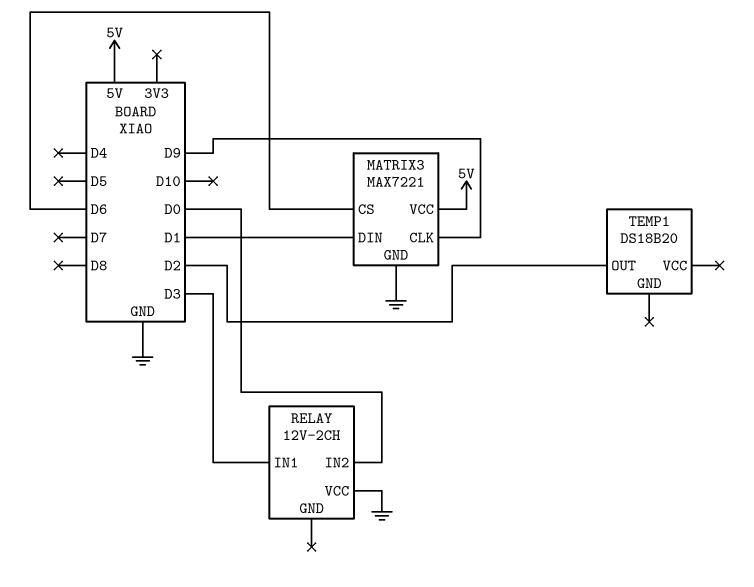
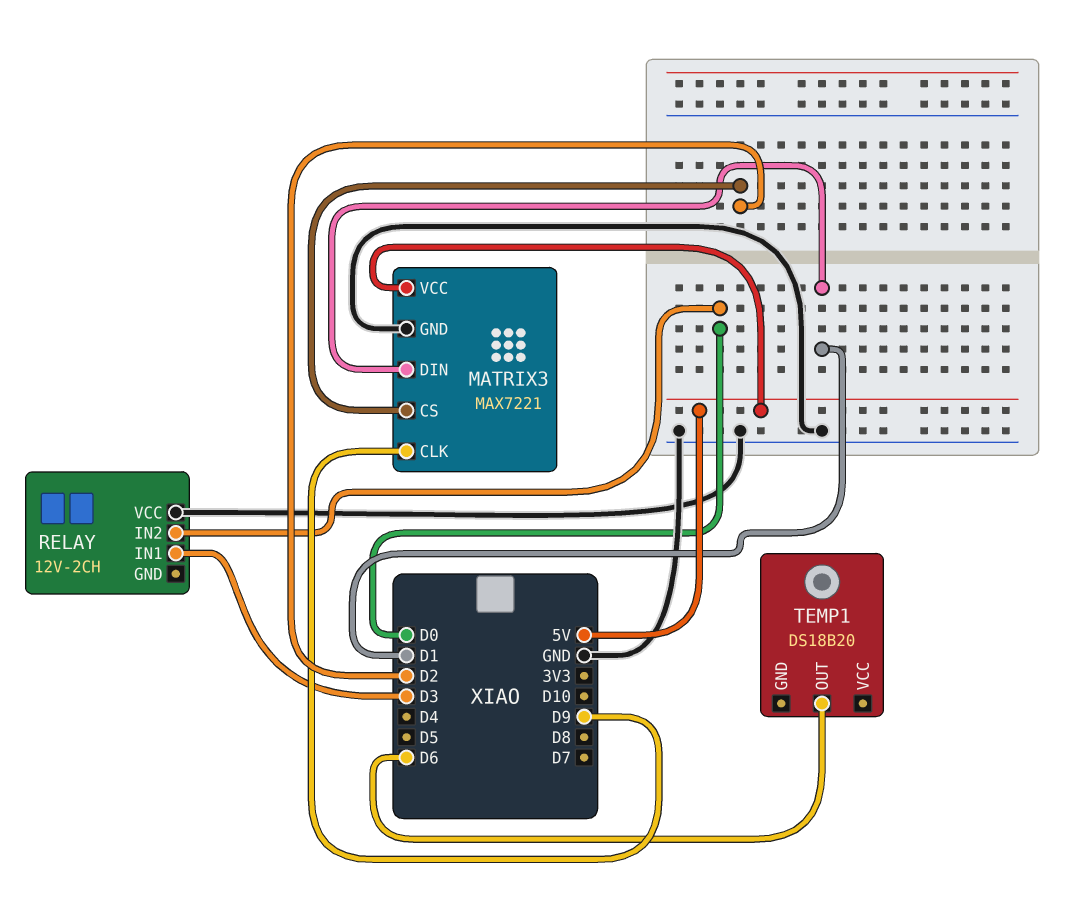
MATRIX3 pin CS: D6 -> D2
TEMP1 pin OUT: D2 -> D6

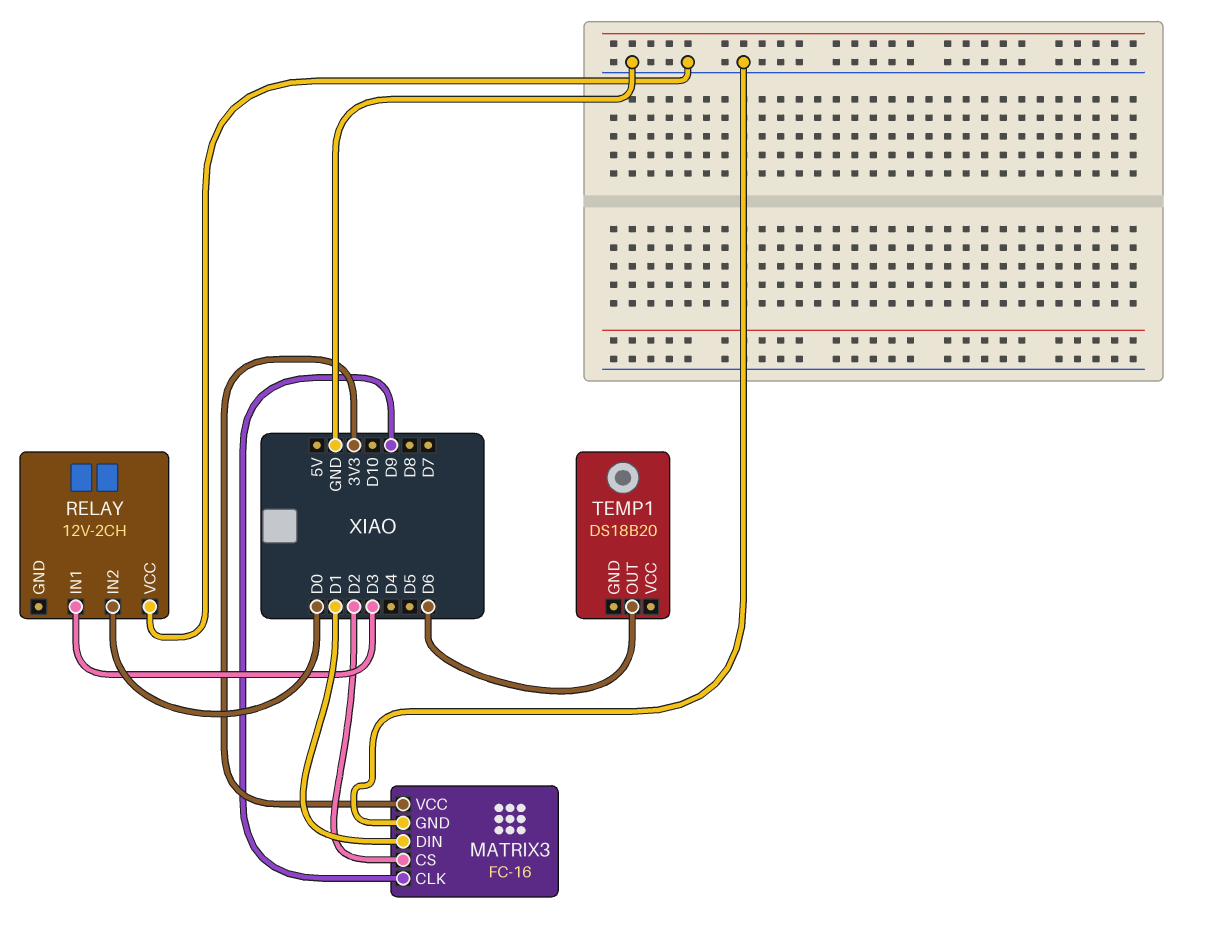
MATRIX3: MAX7221 -> FC-16
MATRIX3 pin VCC: 5V -> 3V3

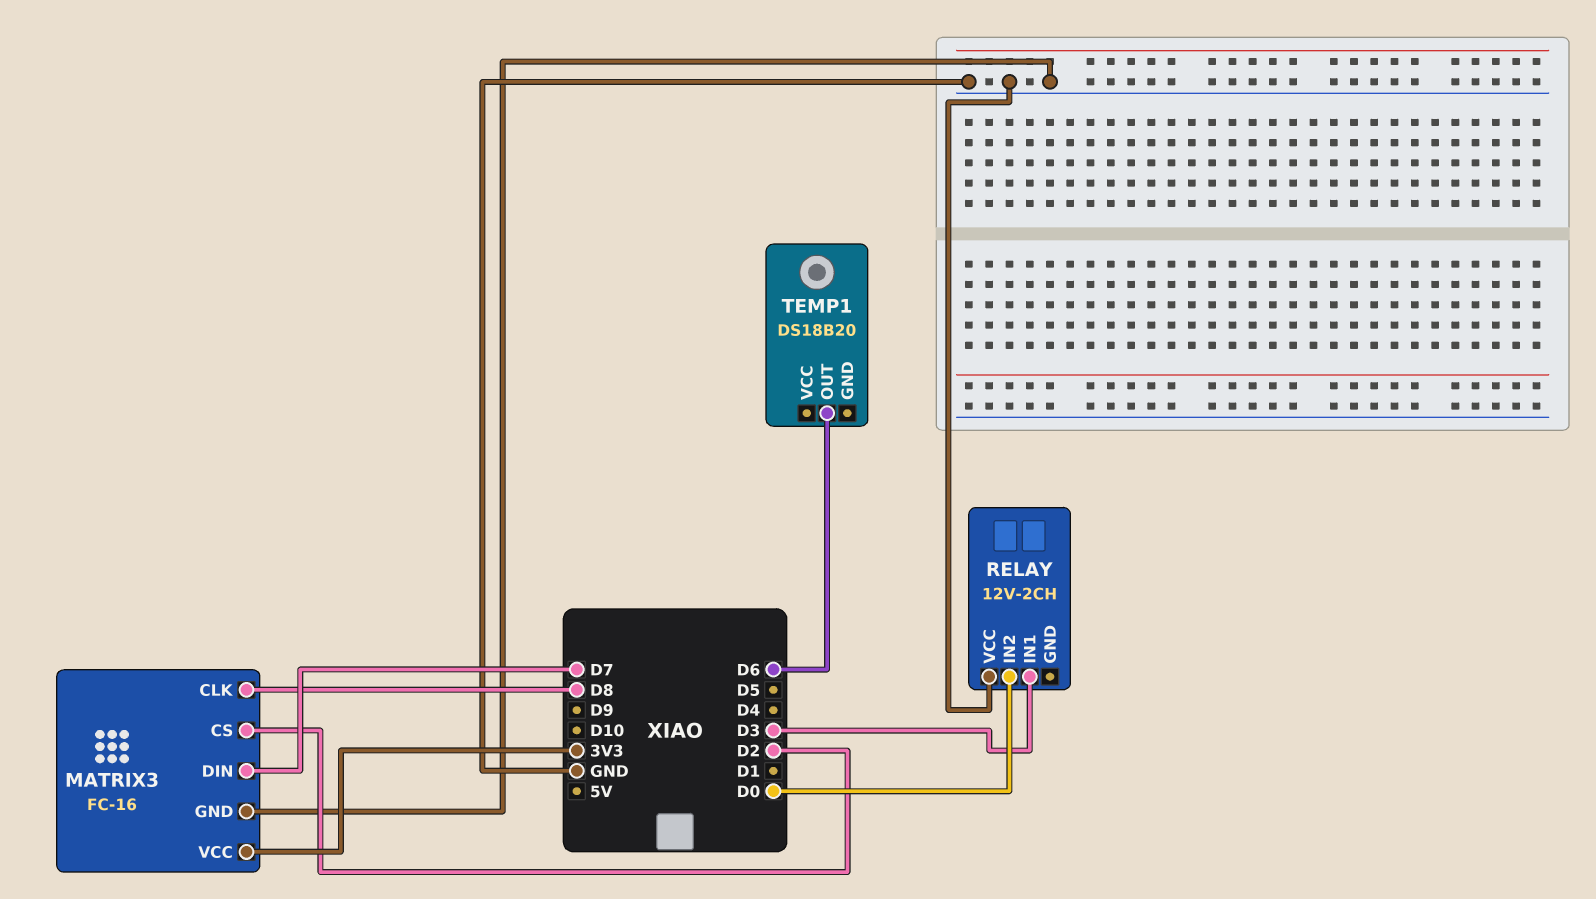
MATRIX3 pin CLK: D9 -> D8
MATRIX3 pin DIN: D1 -> D7

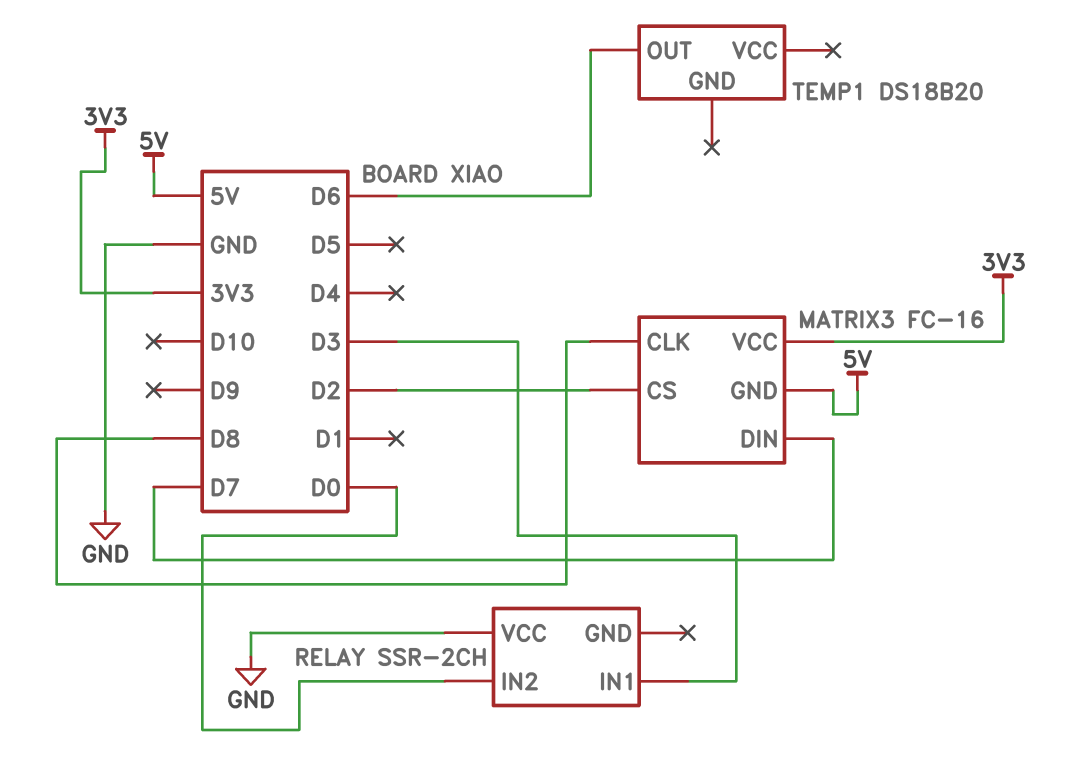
MATRIX3 pin GND: GND -> 5V
RELAY: 12V-2CH -> SSR-2CH

